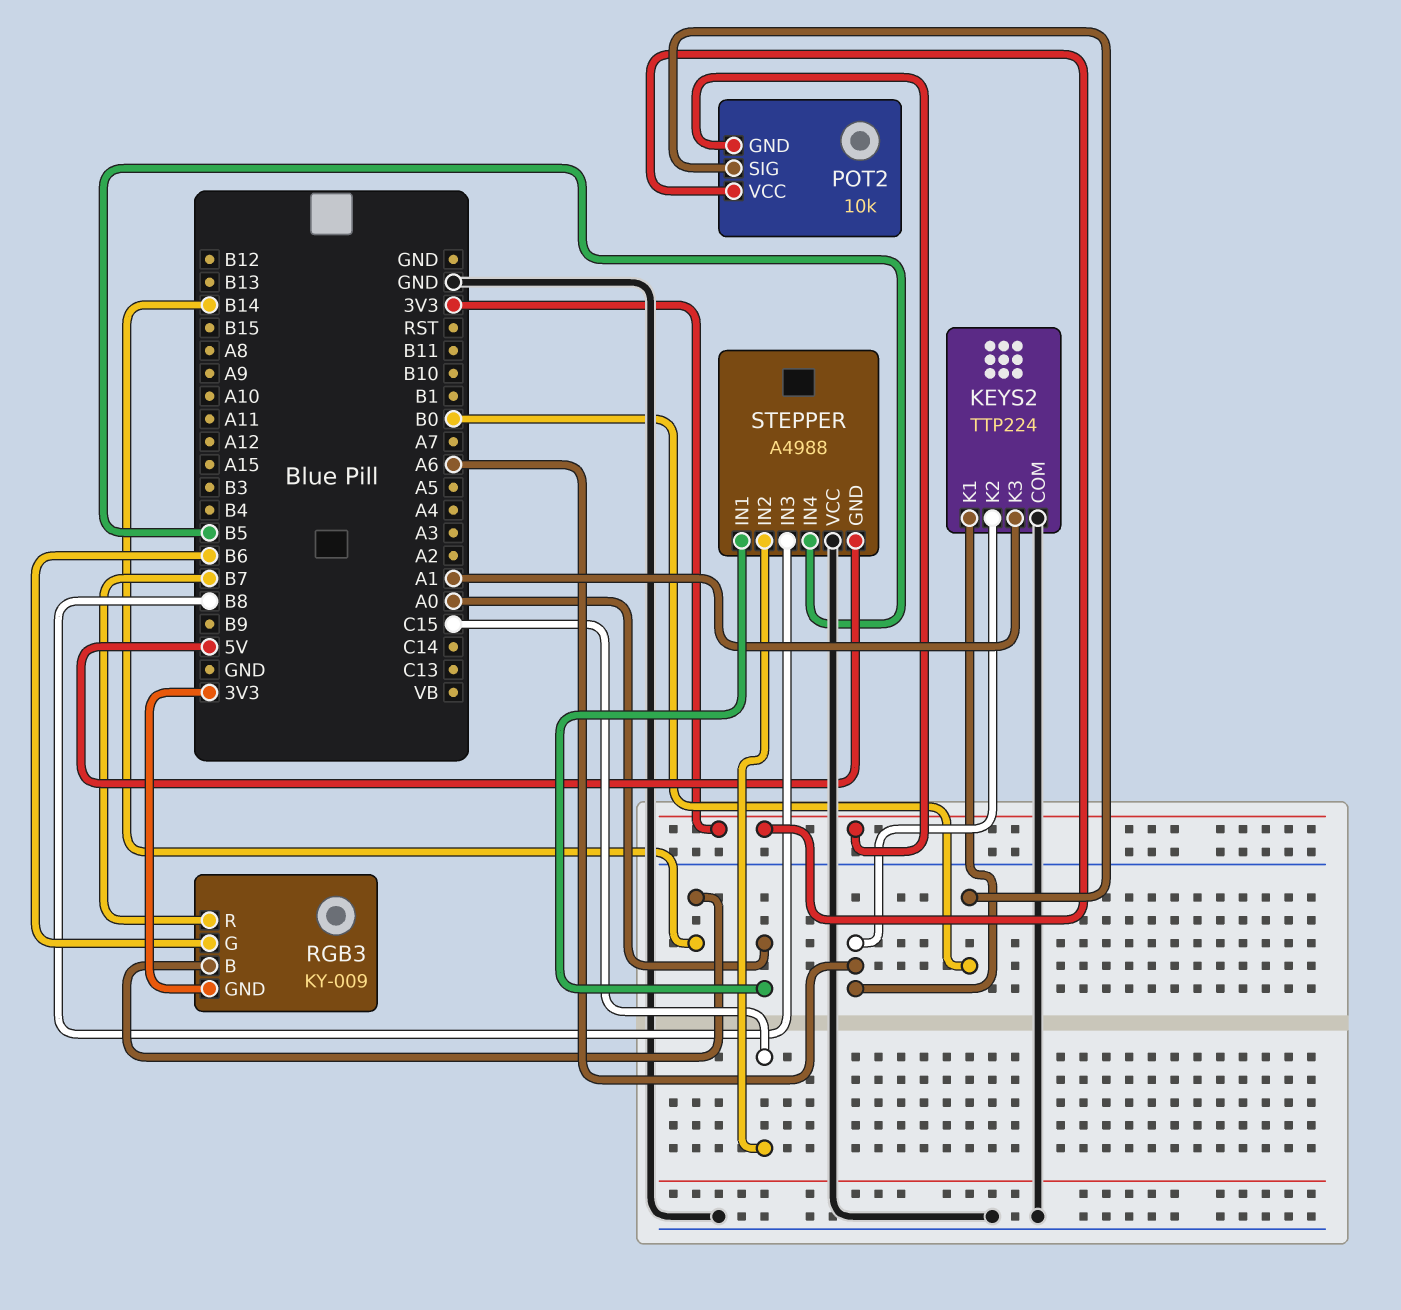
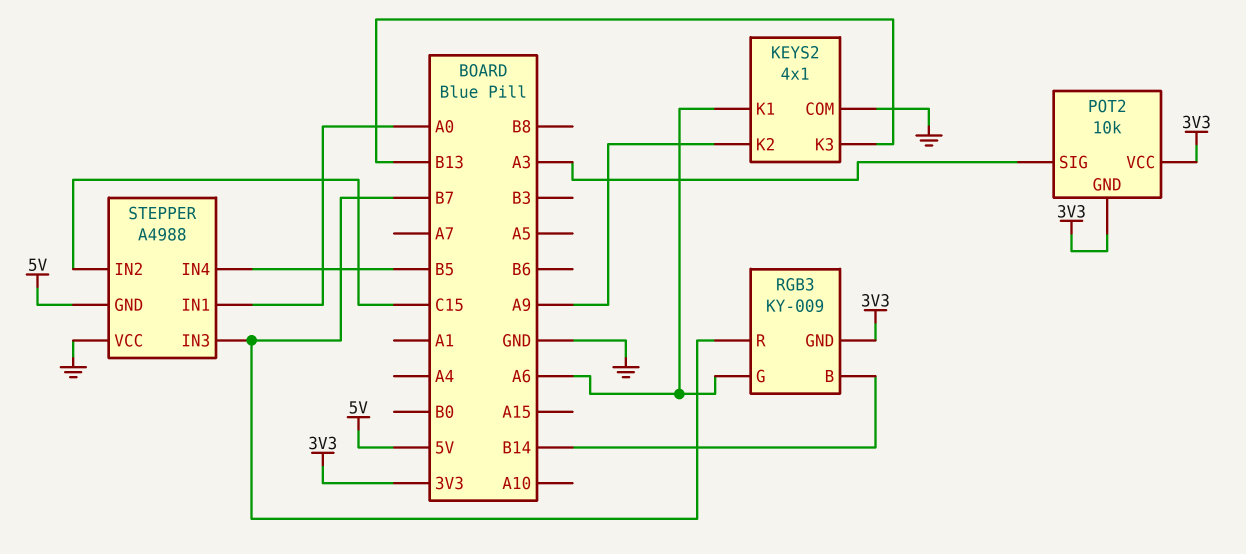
KEYS2: TTP224 -> 4x1
KEYS2 pin K2: A6 -> A9
KEYS2 pin K3: A1 -> B13
POT2 pin SIG: B0 -> A3
RGB3 pin G: B6 -> A6
STEPPER pin IN3: B8 -> B7

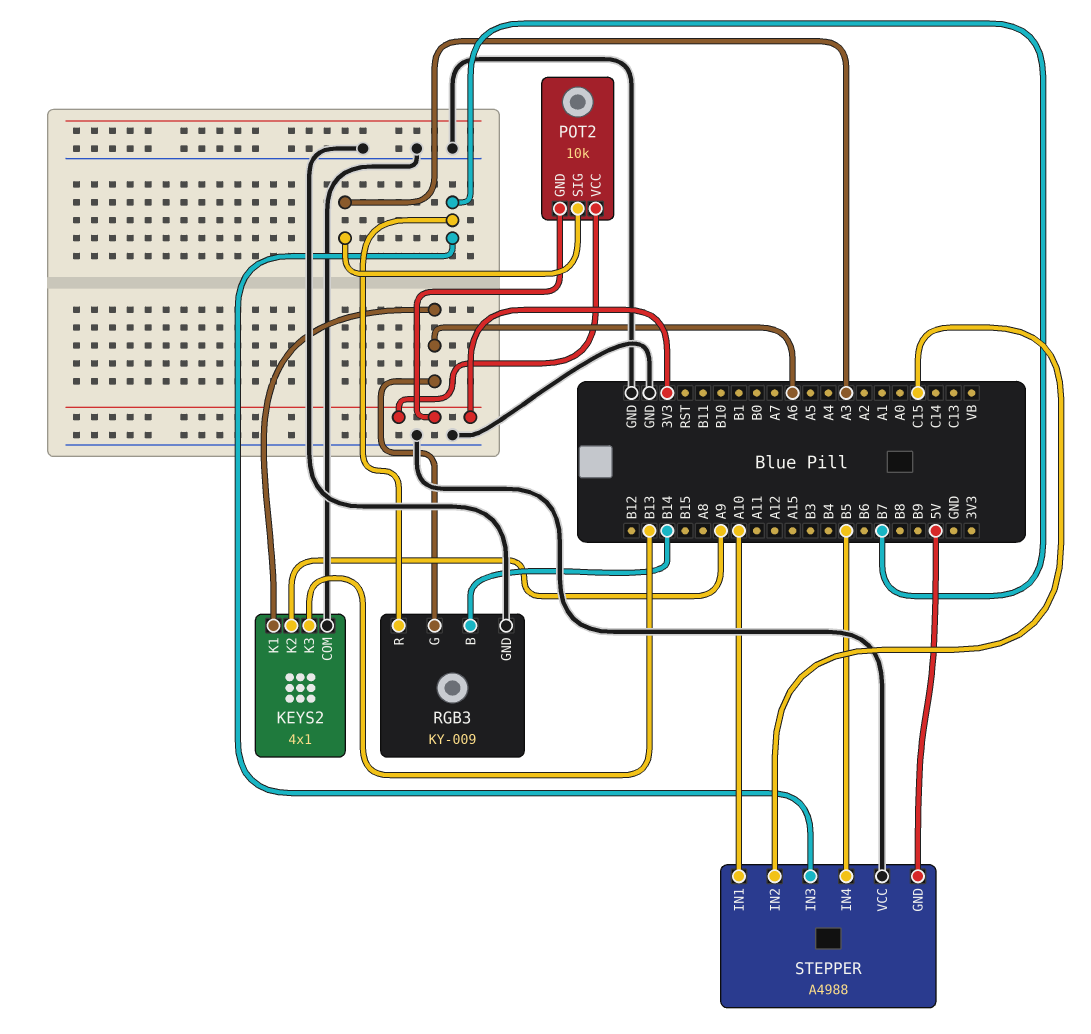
RGB3 pin GND: 3V3 -> GND
STEPPER pin IN1: A0 -> A10

